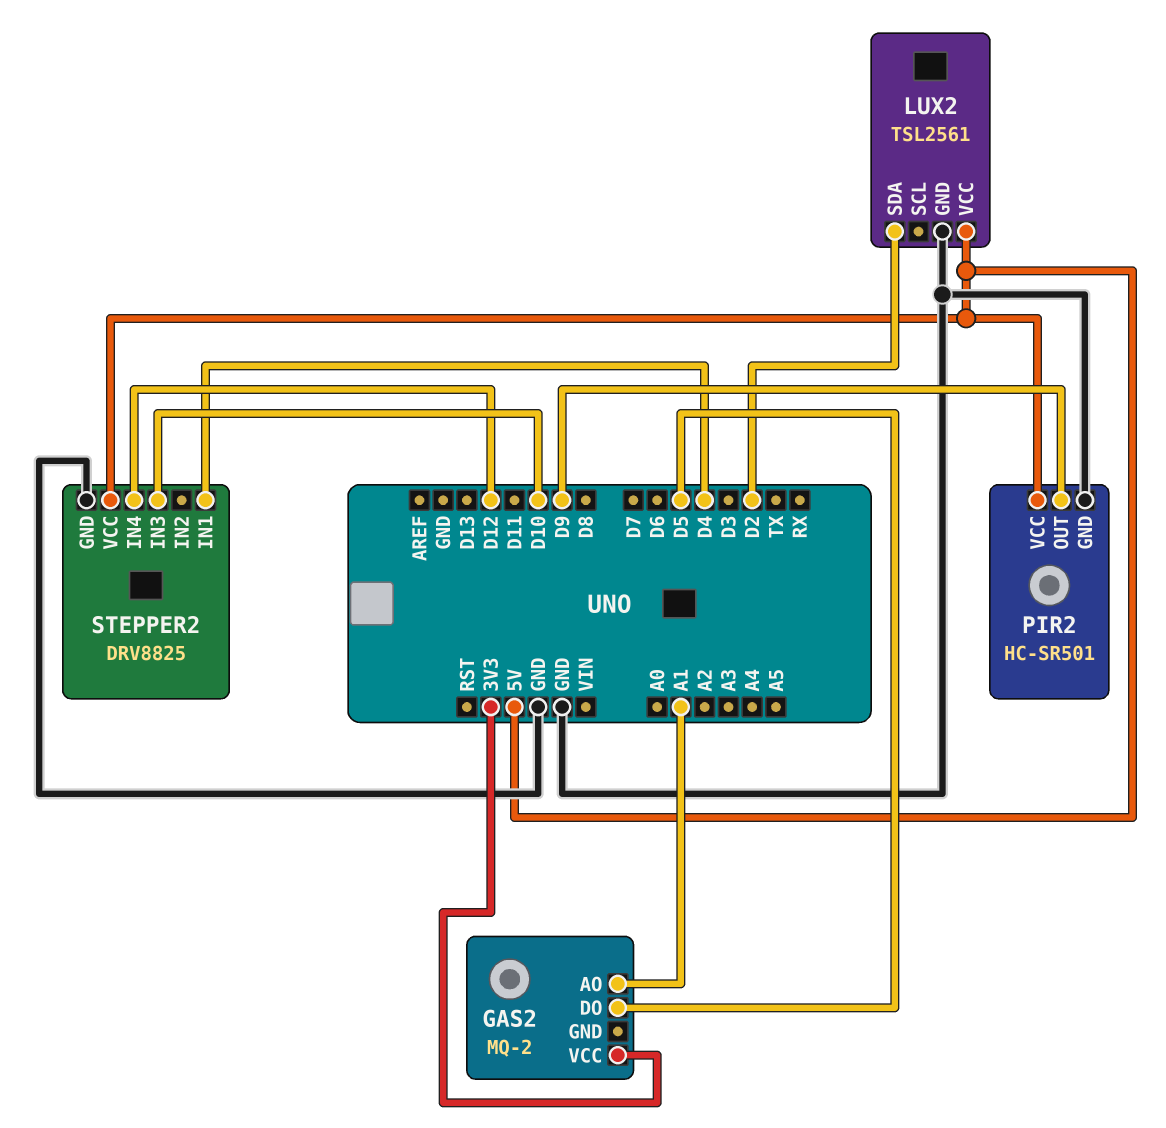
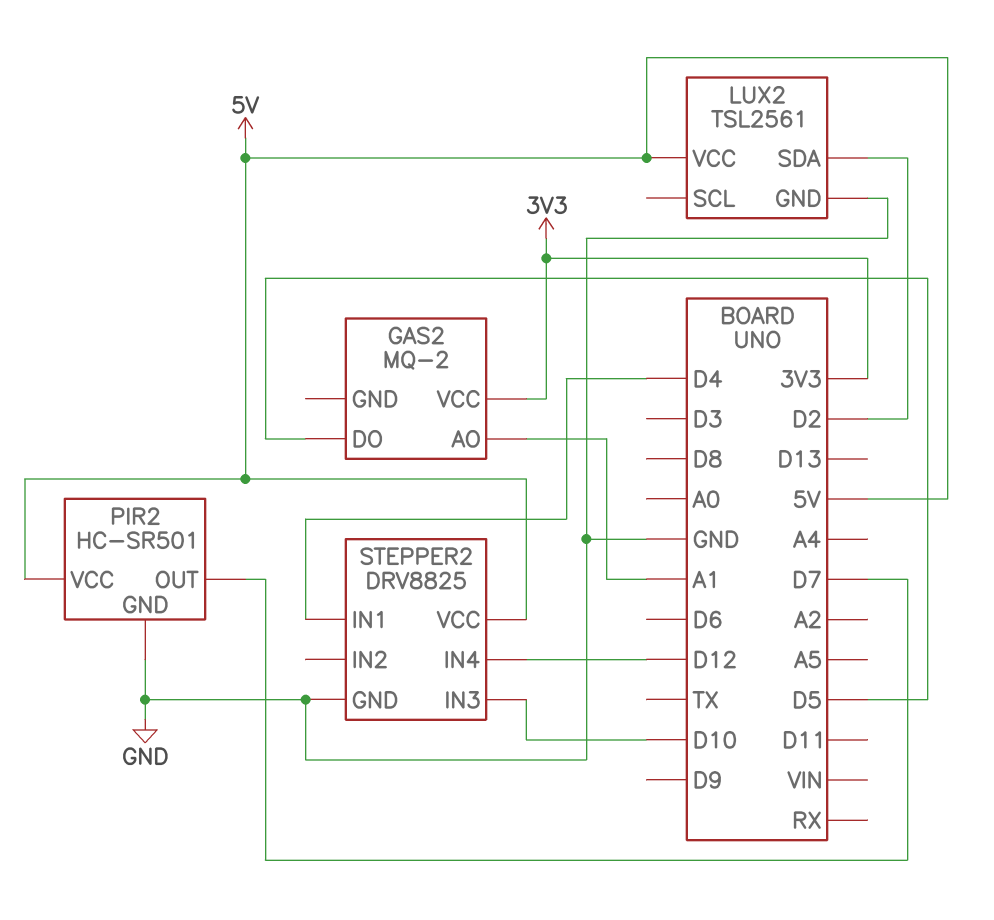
PIR2 pin OUT: D9 -> D7

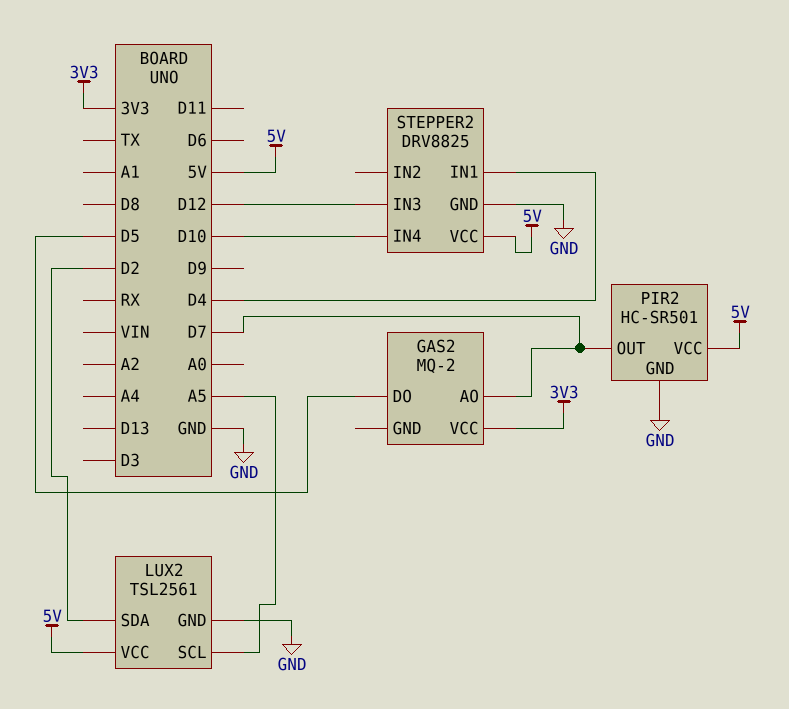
GAS2 pin AO: A1 -> D7
LUX2 pin SCL: none -> A5
STEPPER2 pin IN3: D10 -> D12
STEPPER2 pin IN4: D12 -> D10

